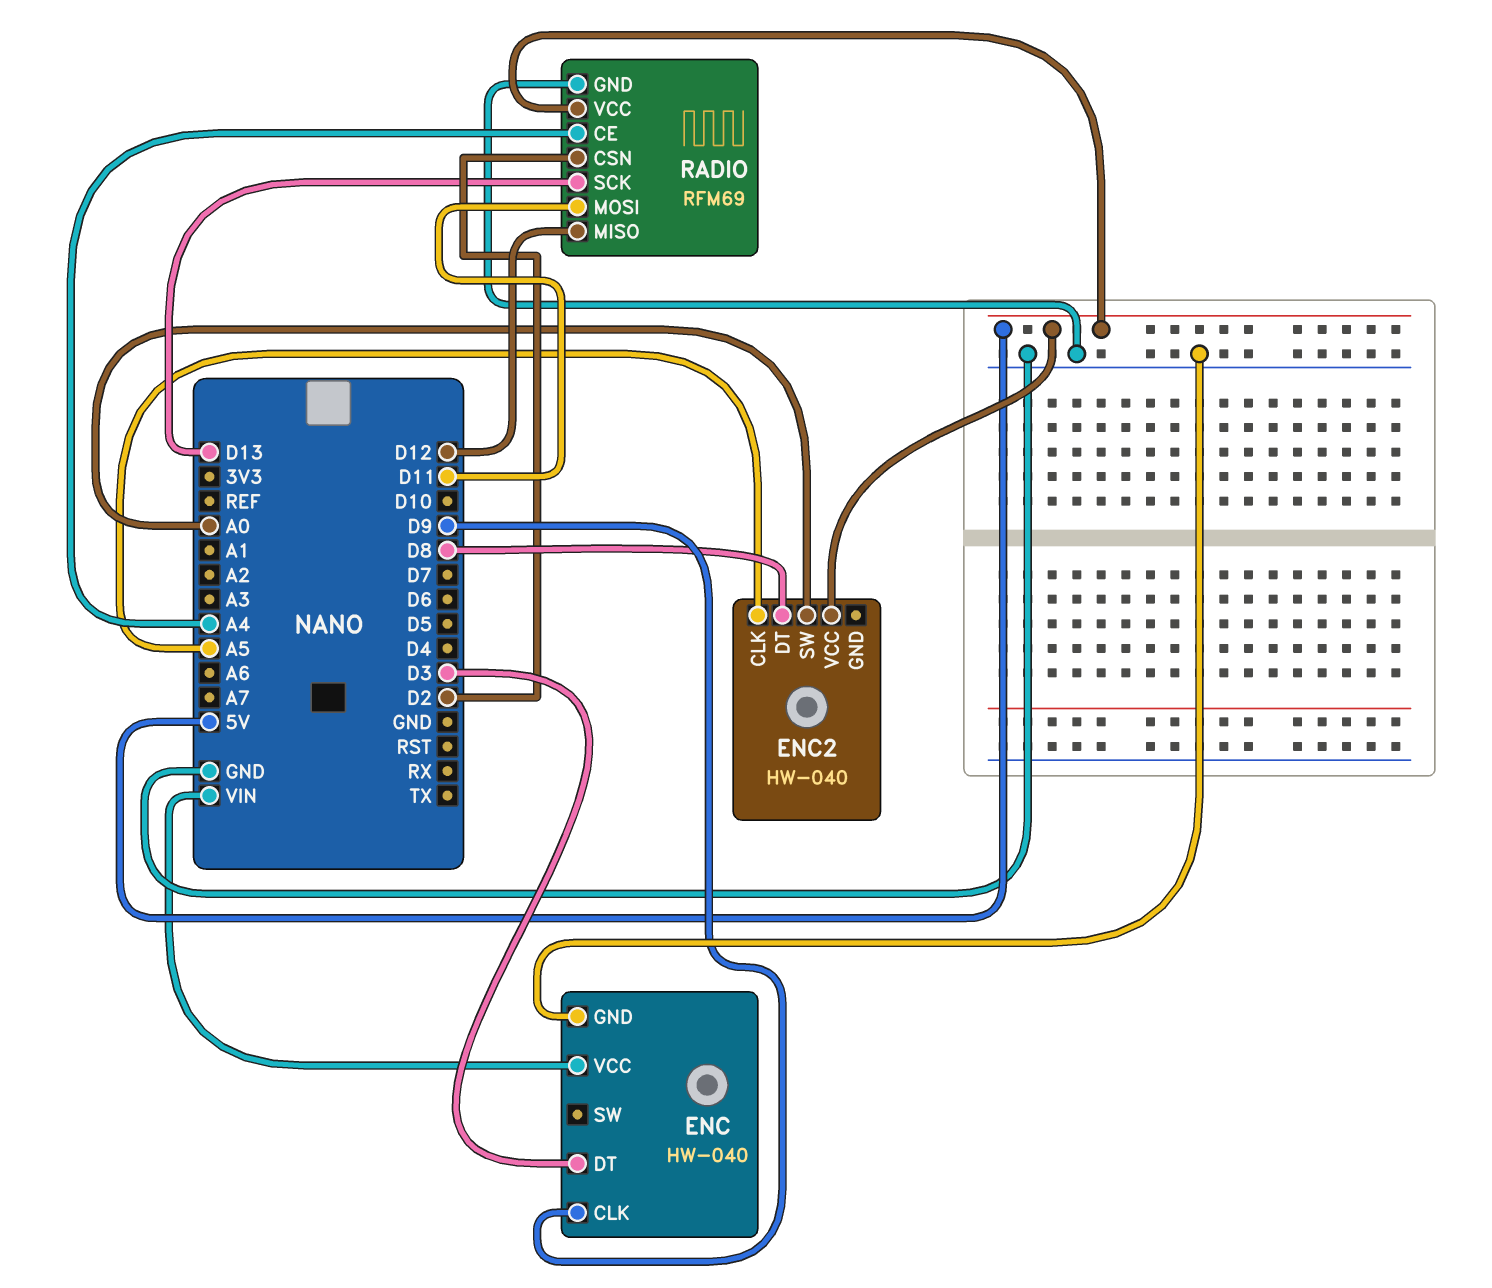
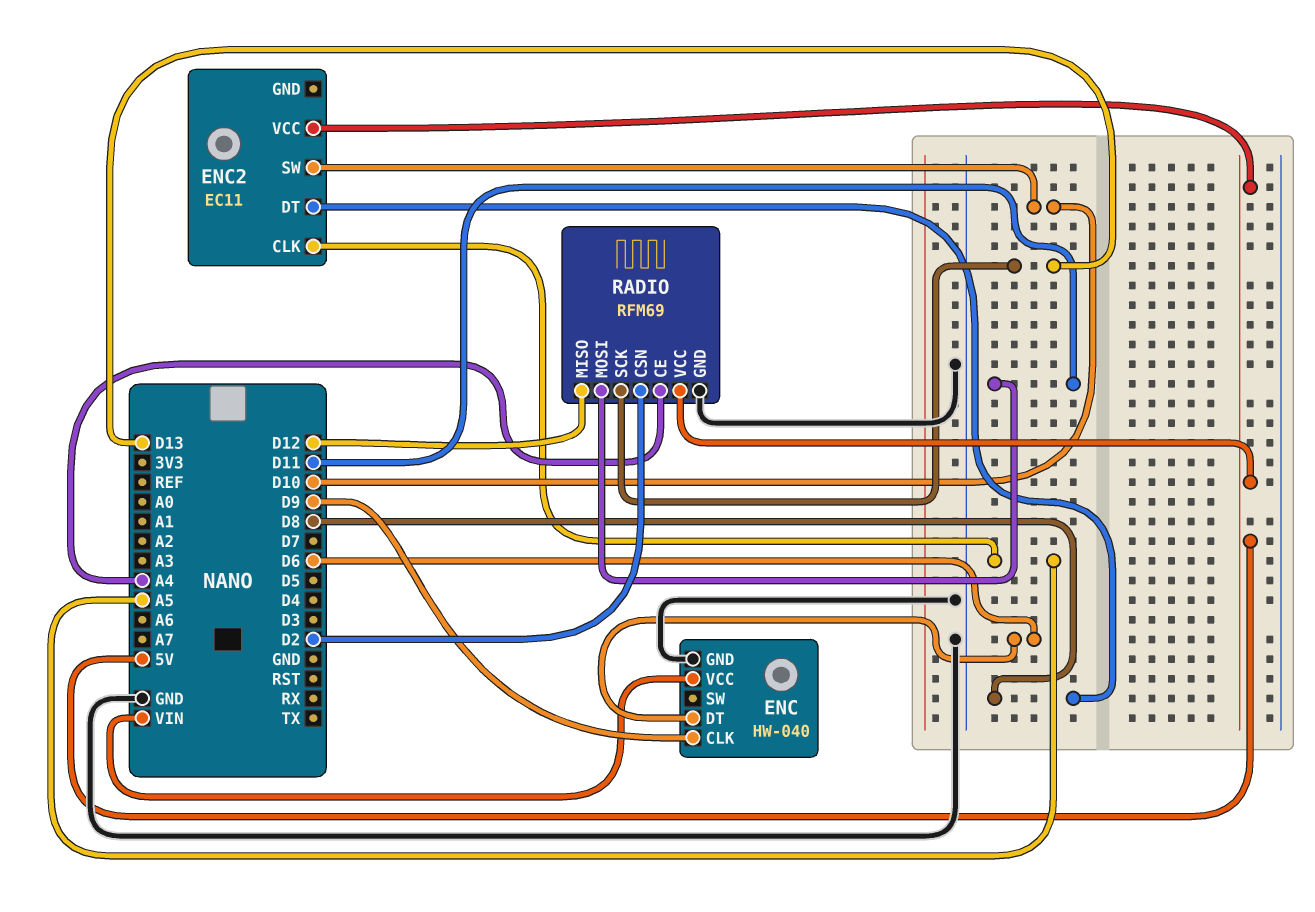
ENC pin DT: D3 -> D6
ENC2: HW-040 -> EC11
ENC2 pin SW: A0 -> D10

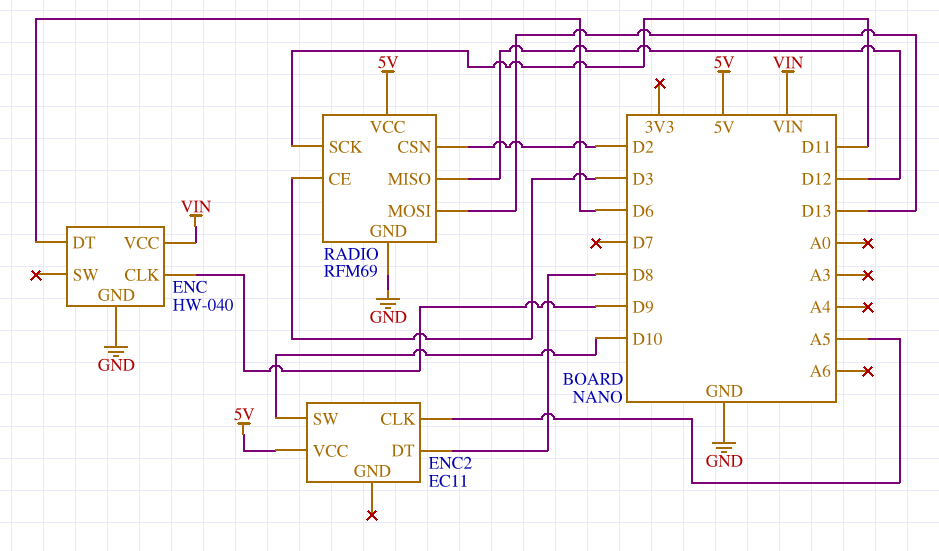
RADIO pin CE: A4 -> D3
RADIO pin MOSI: D11 -> D13
RADIO pin SCK: D13 -> D11

